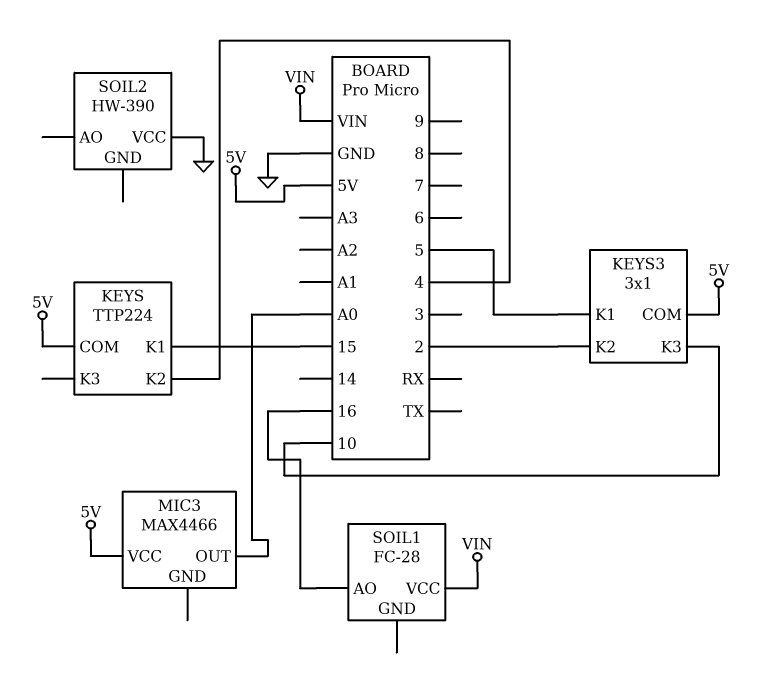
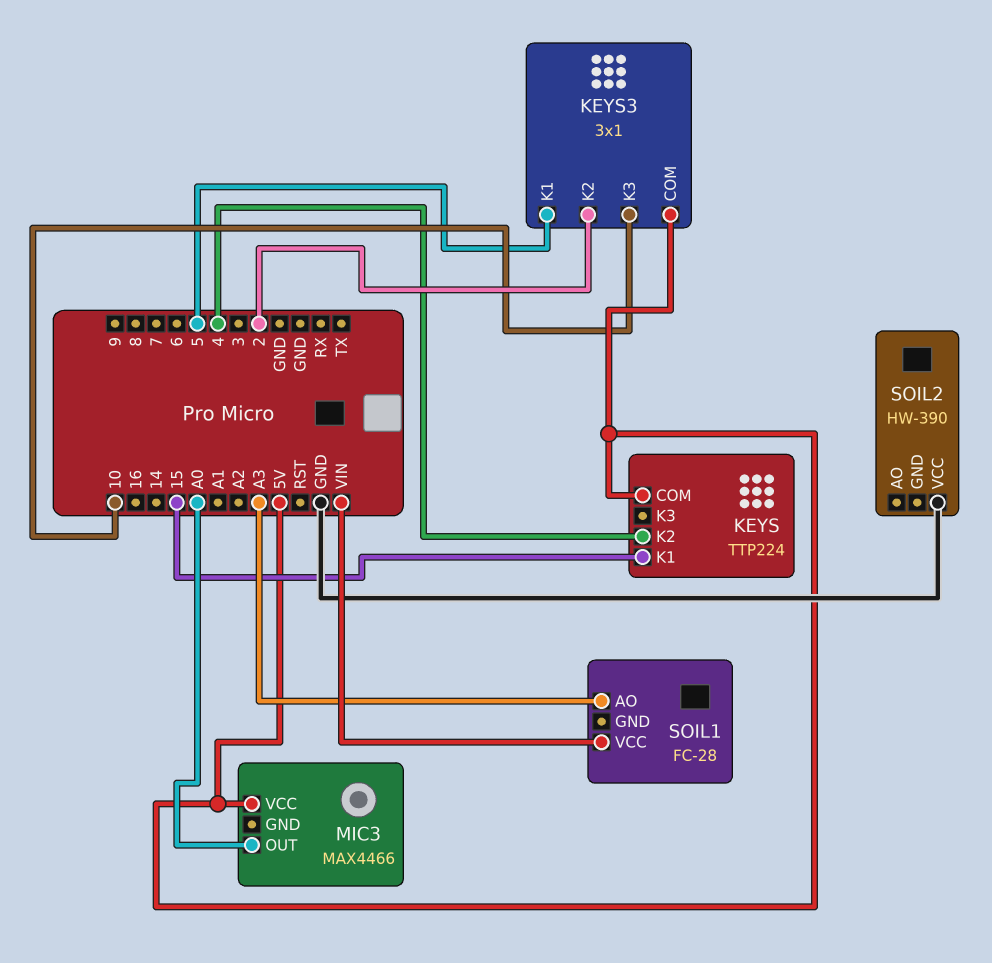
SOIL1 pin AO: 16 -> A3

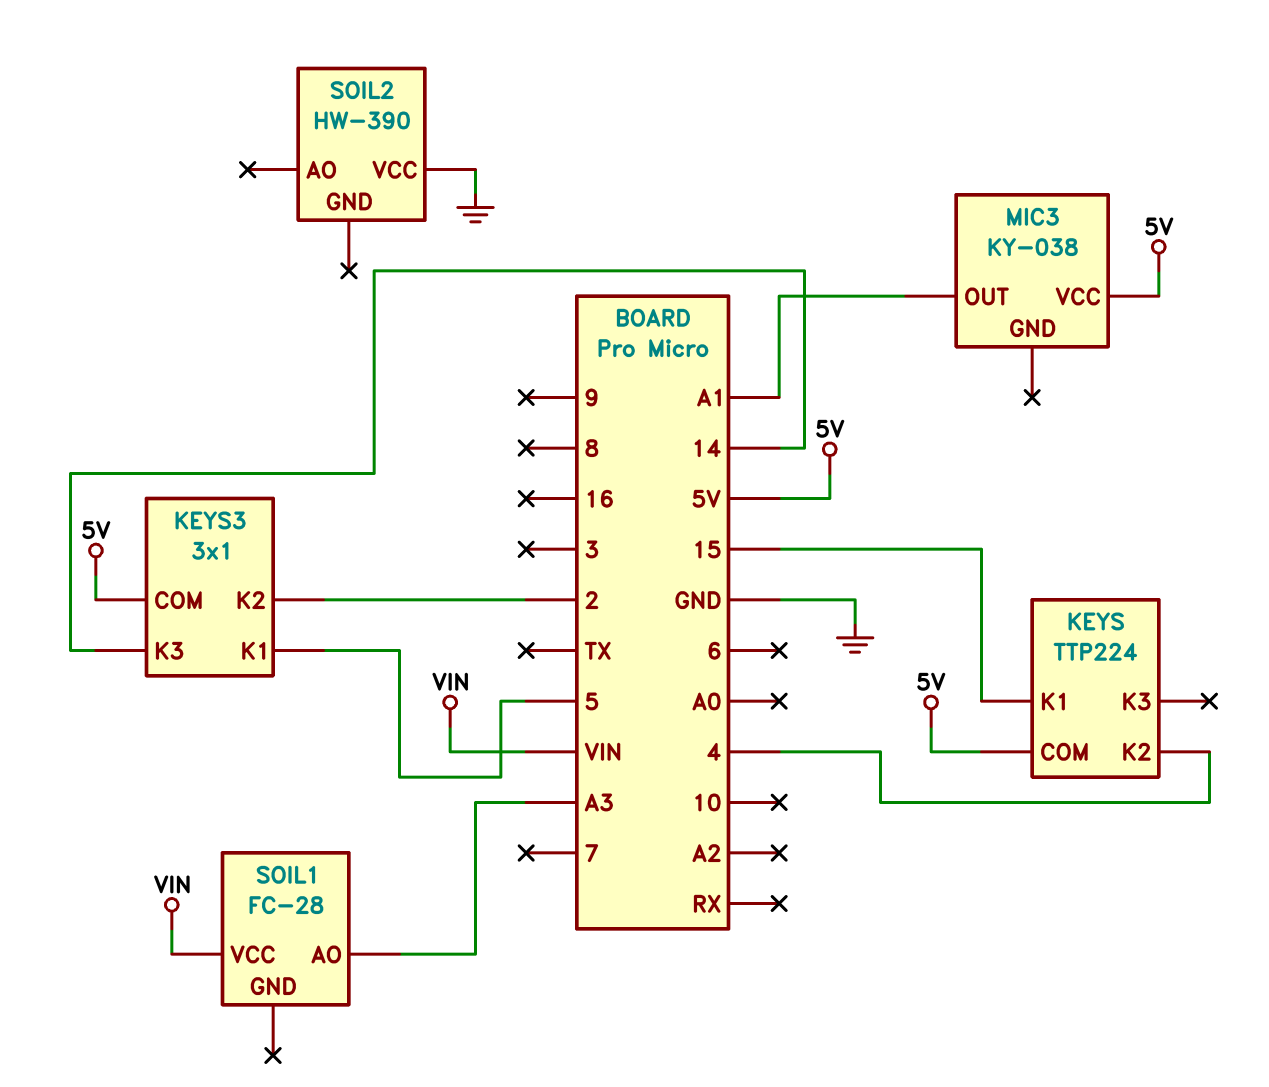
KEYS3 pin K3: 10 -> 14
MIC3: MAX4466 -> KY-038
MIC3 pin OUT: A0 -> A1

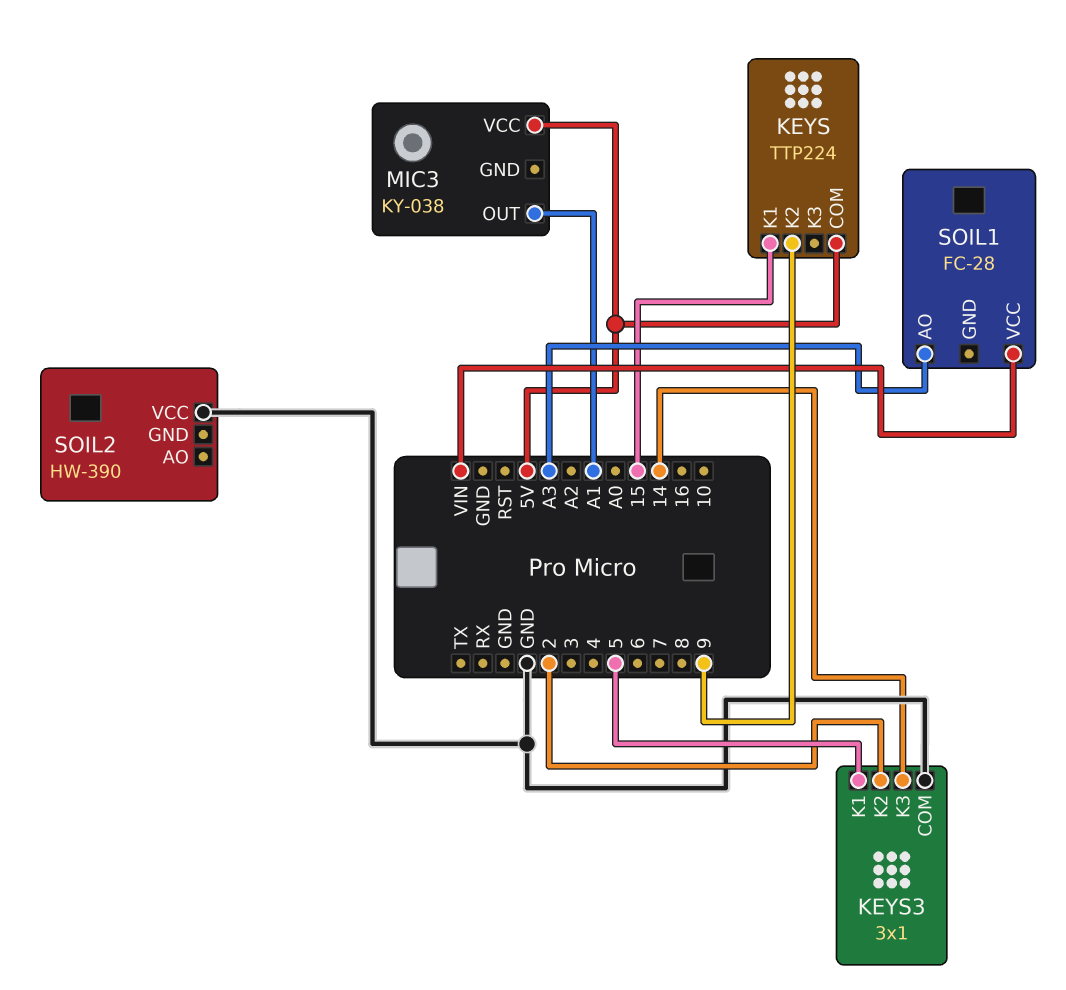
KEYS pin K2: 4 -> 9
KEYS3 pin COM: 5V -> GND

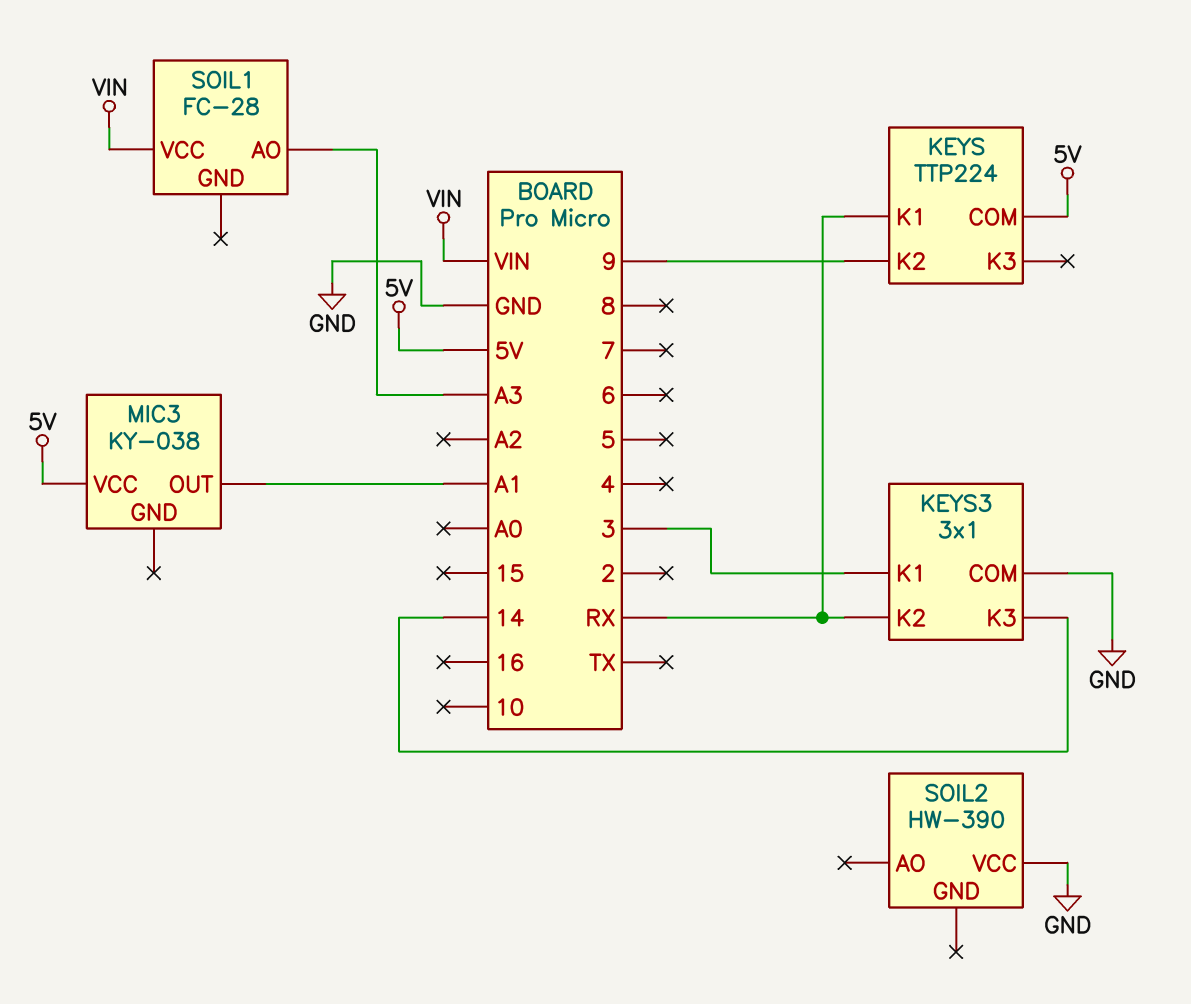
KEYS pin K1: 15 -> RX
KEYS3 pin K1: 5 -> 3
KEYS3 pin K2: 2 -> RX

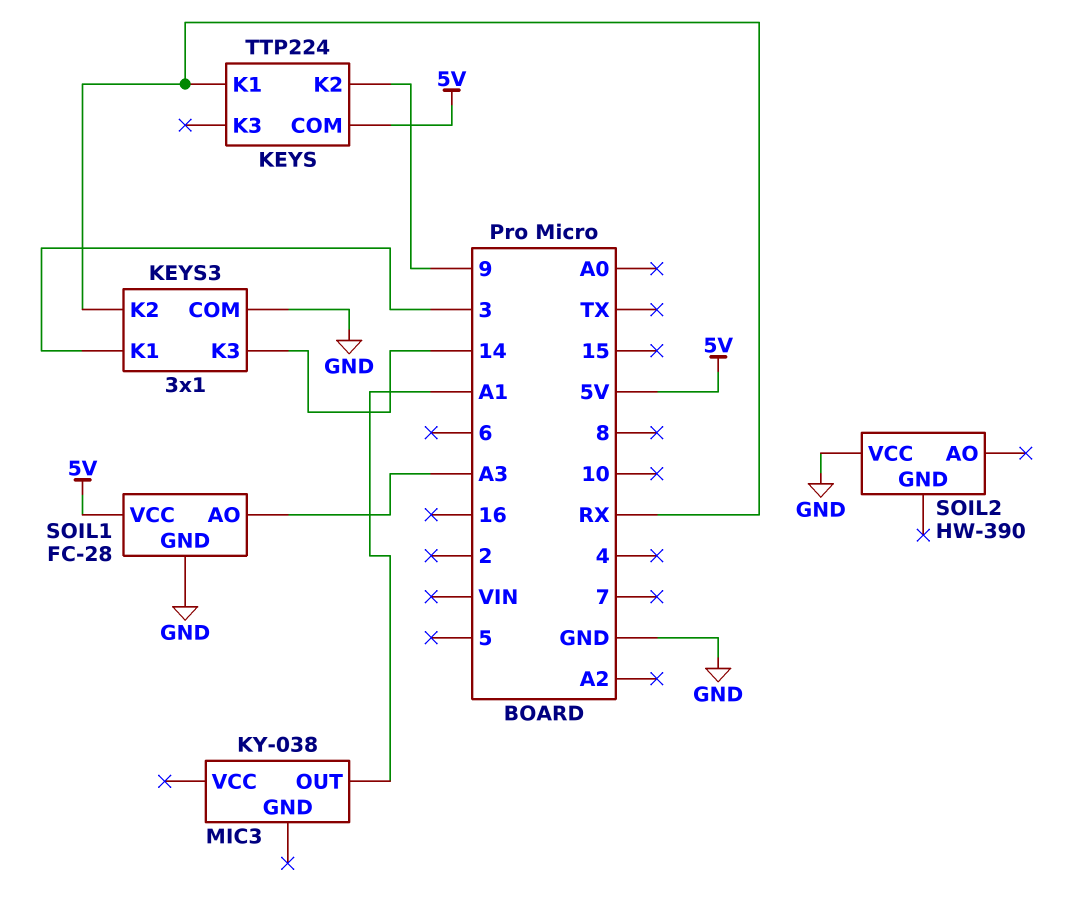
MIC3 pin VCC: 5V -> none
SOIL1 pin GND: none -> GND
SOIL1 pin VCC: VIN -> 5V

